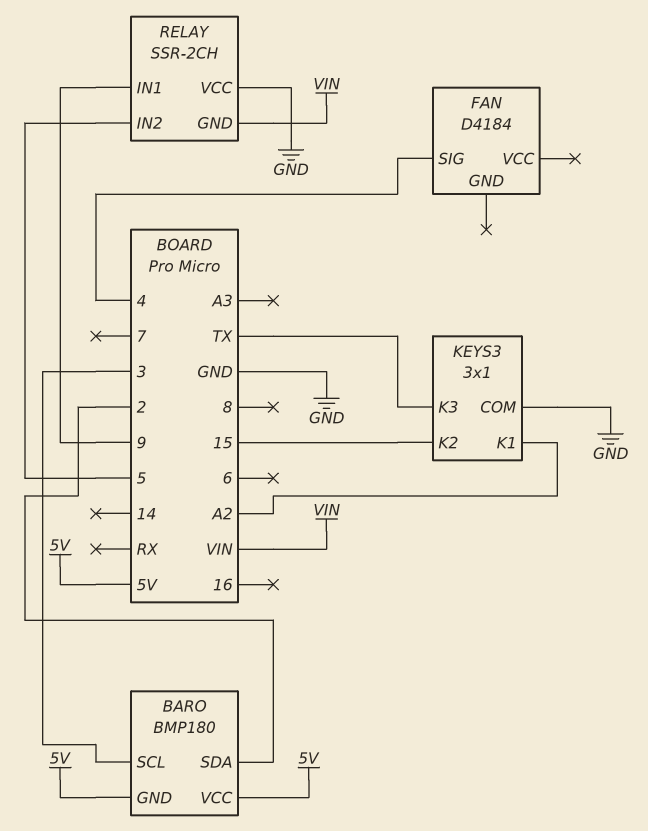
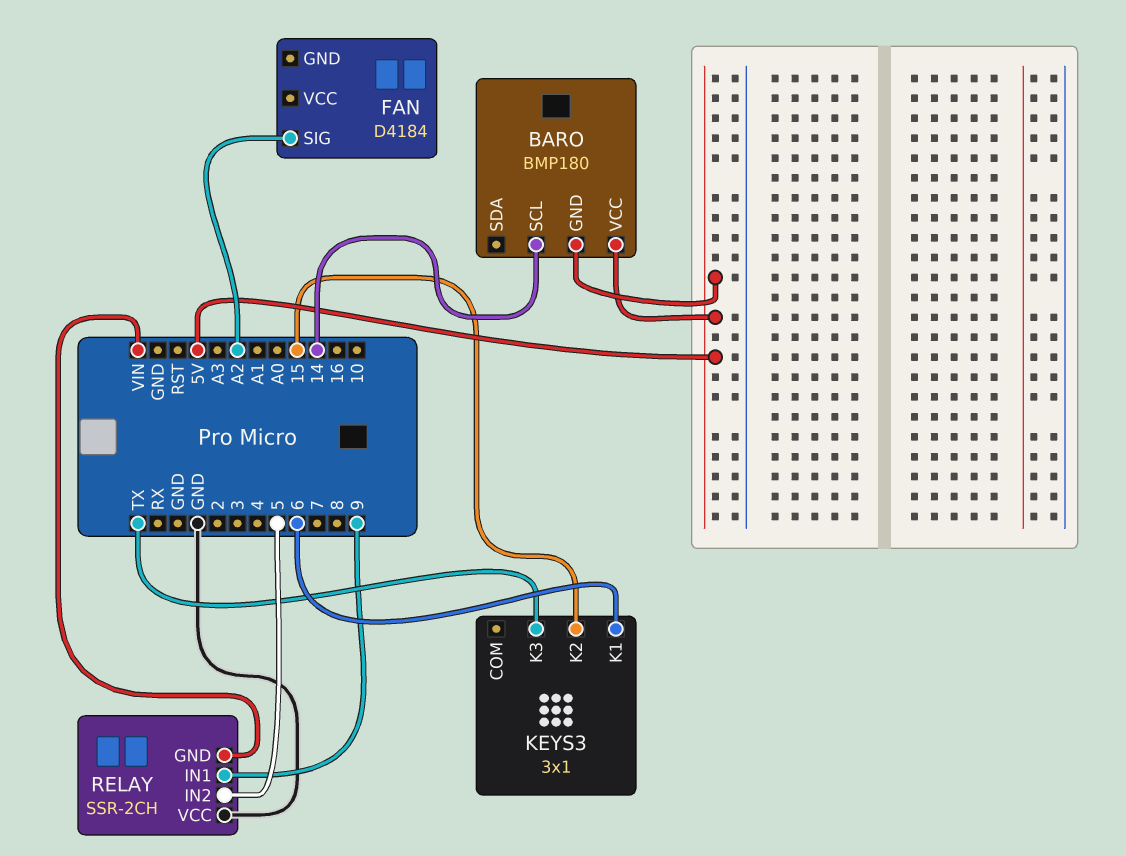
BARO pin SCL: 3 -> 14
BARO pin SDA: 2 -> none
FAN pin SIG: 4 -> A2
KEYS3 pin COM: GND -> none
KEYS3 pin K1: A2 -> 6

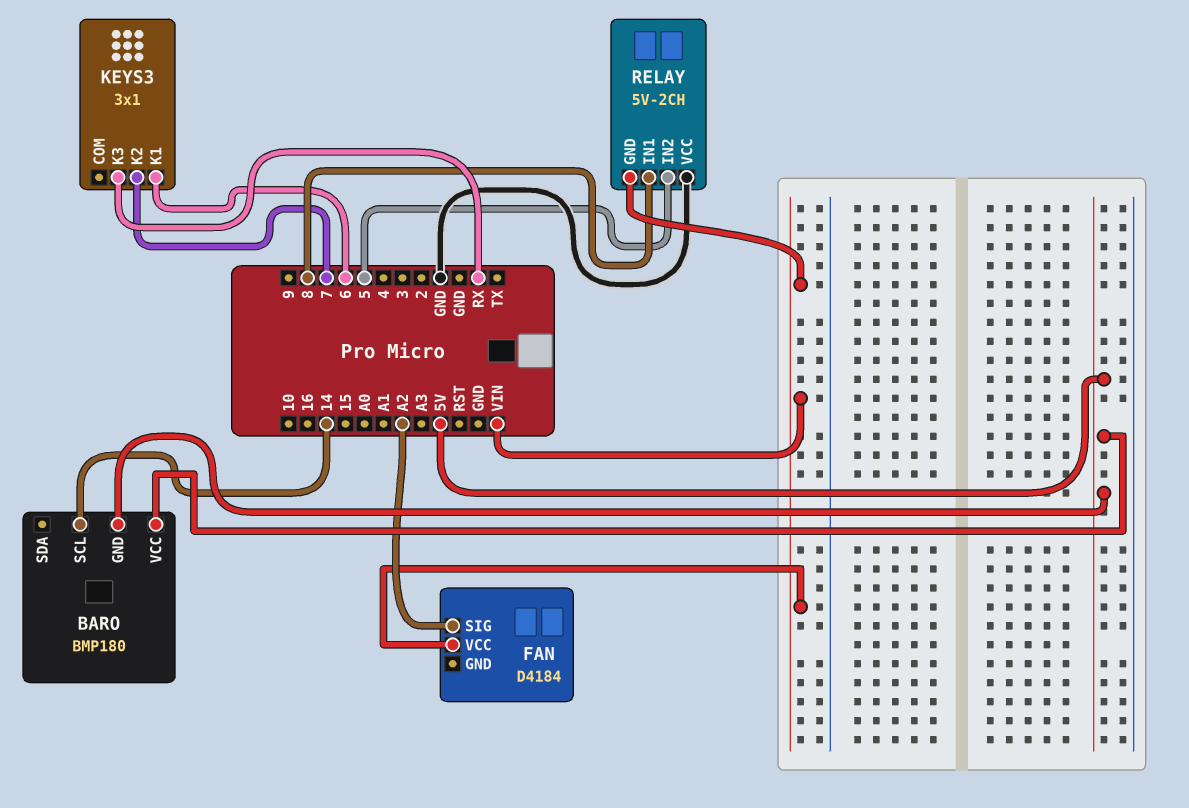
FAN pin VCC: none -> VIN
KEYS3 pin K2: 15 -> 7
KEYS3 pin K3: TX -> RX
RELAY: SSR-2CH -> 5V-2CH
RELAY pin IN1: 9 -> 8

